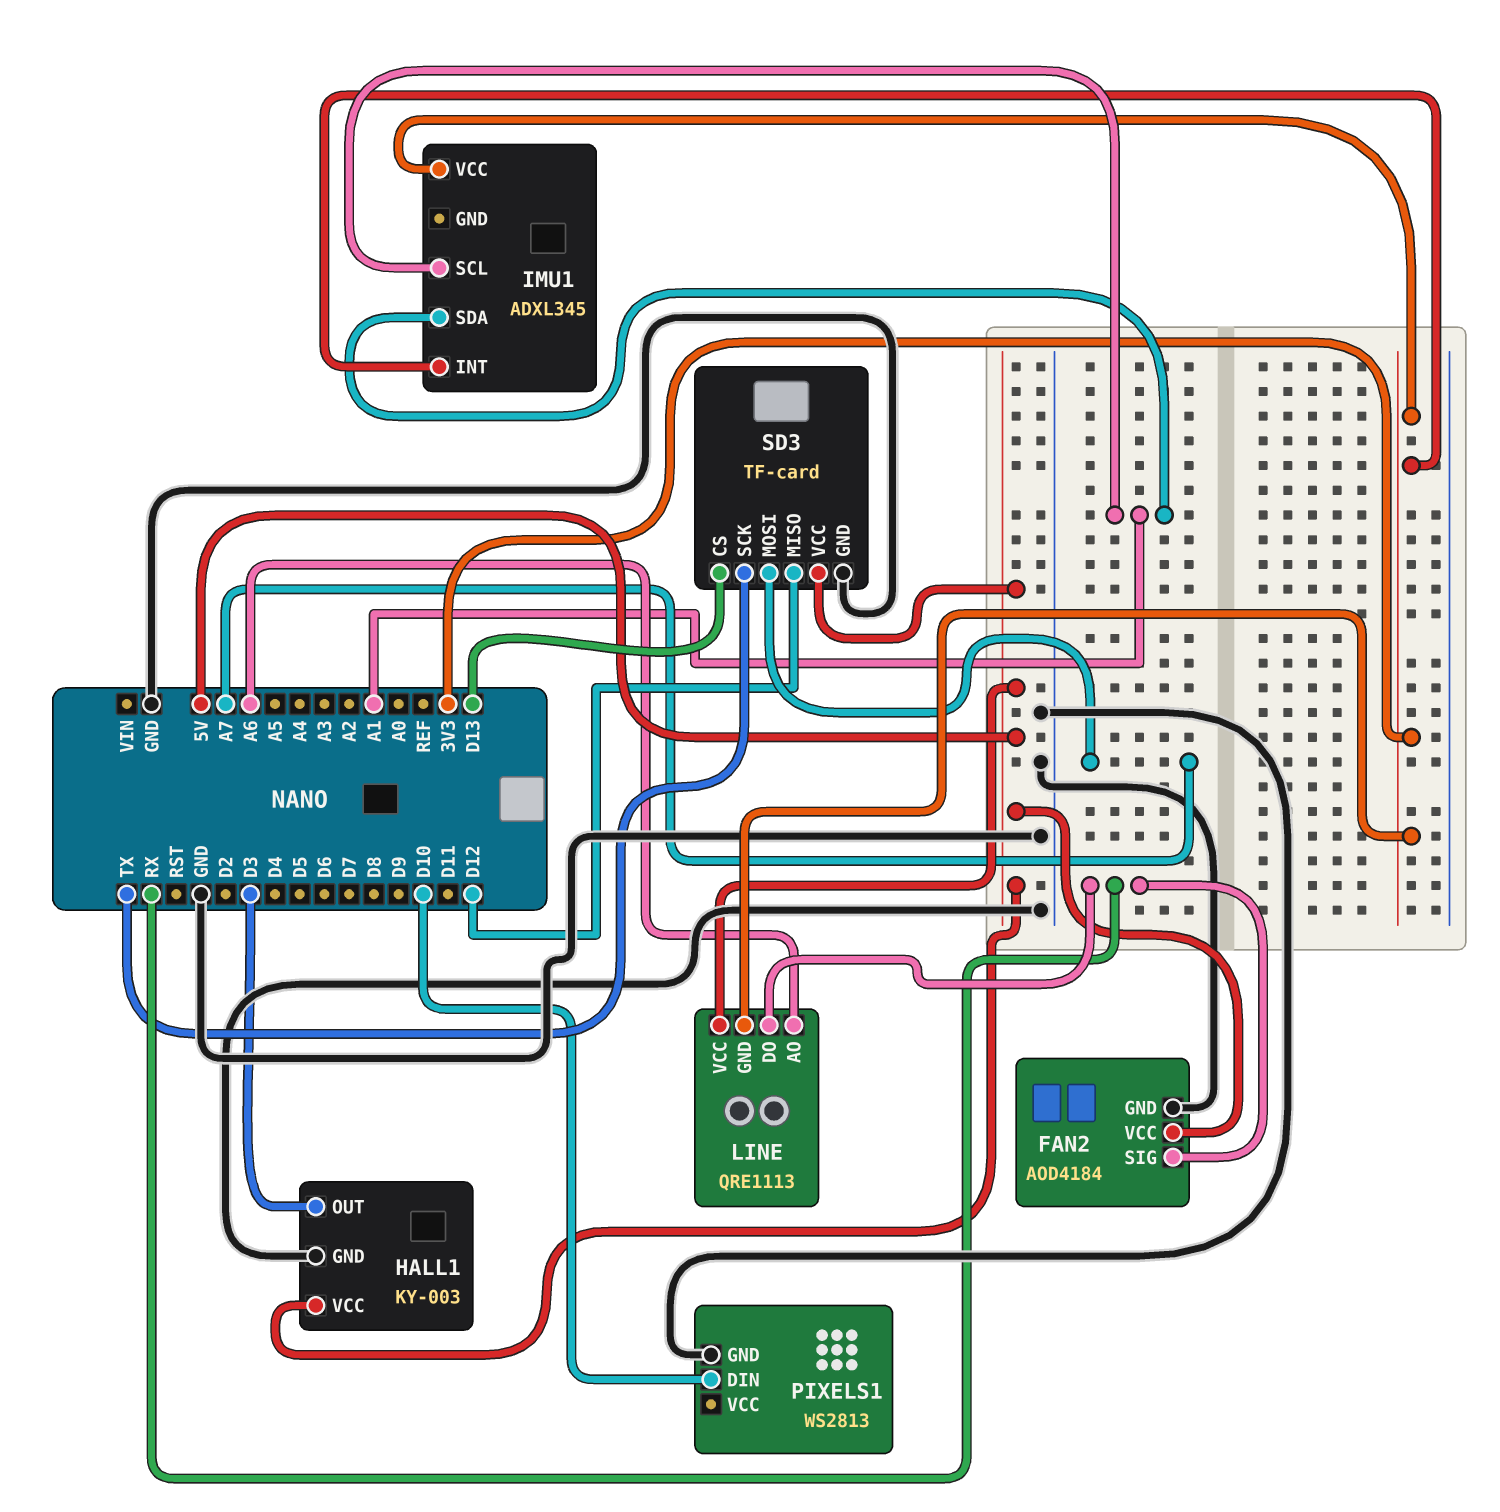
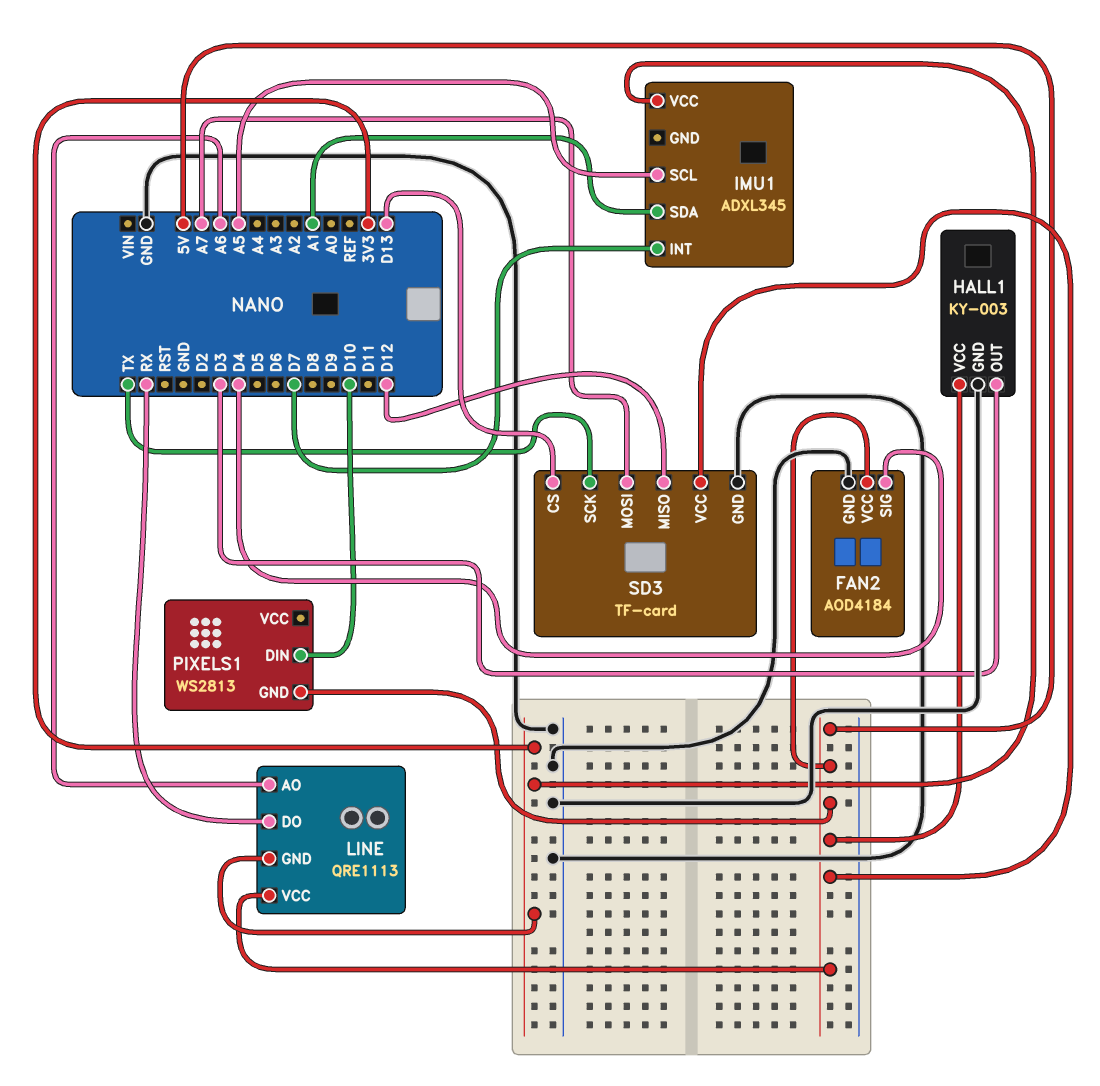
FAN2 pin SIG: RX -> D4
IMU1 pin INT: 3V3 -> D7
IMU1 pin SCL: A1 -> A5
PIXELS1 pin GND: GND -> 5V

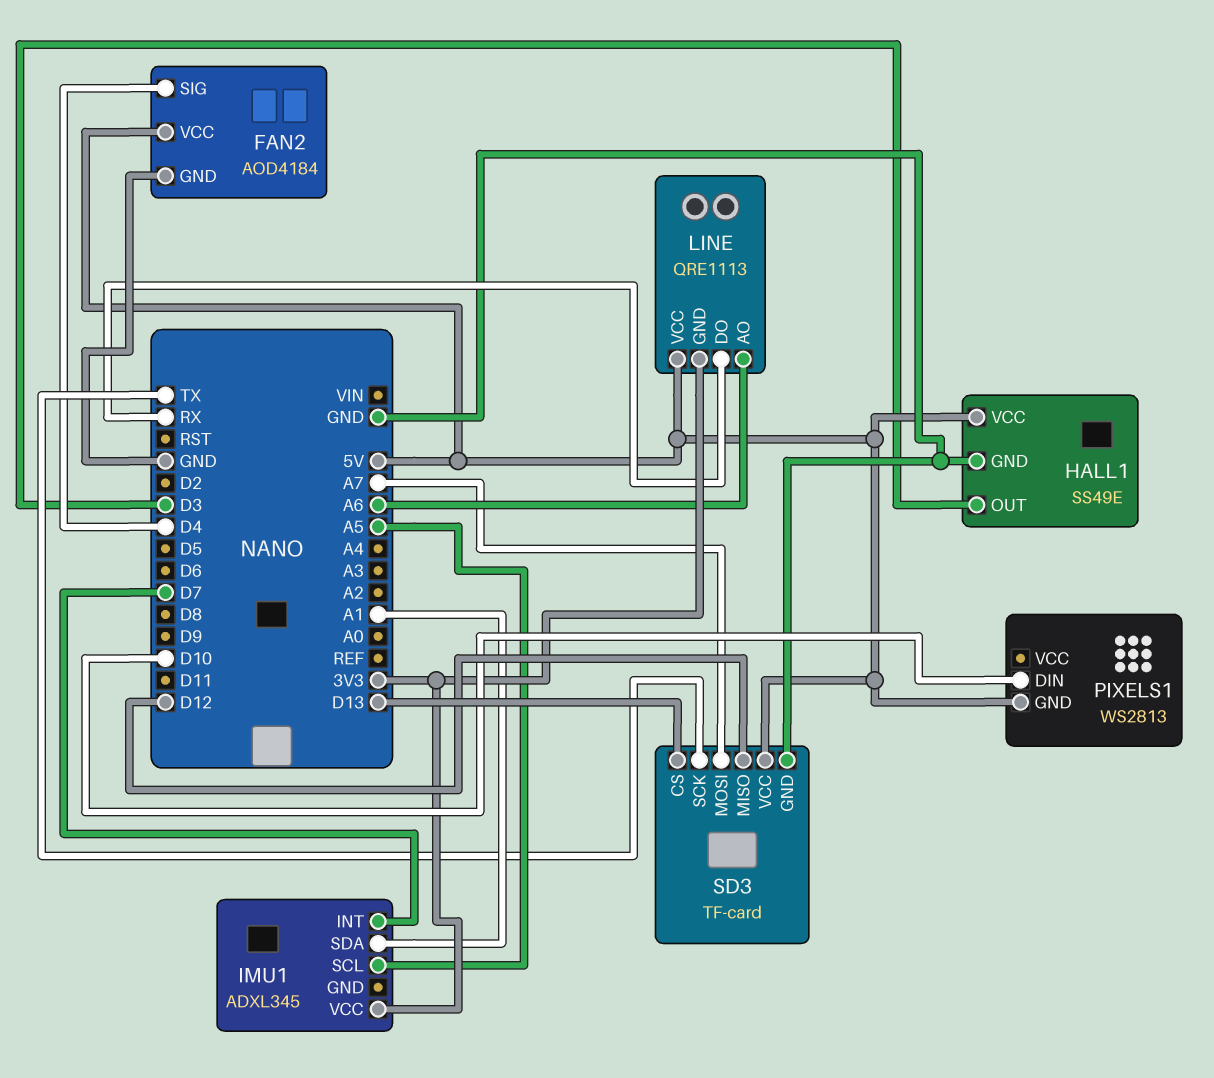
HALL1: KY-003 -> SS49E

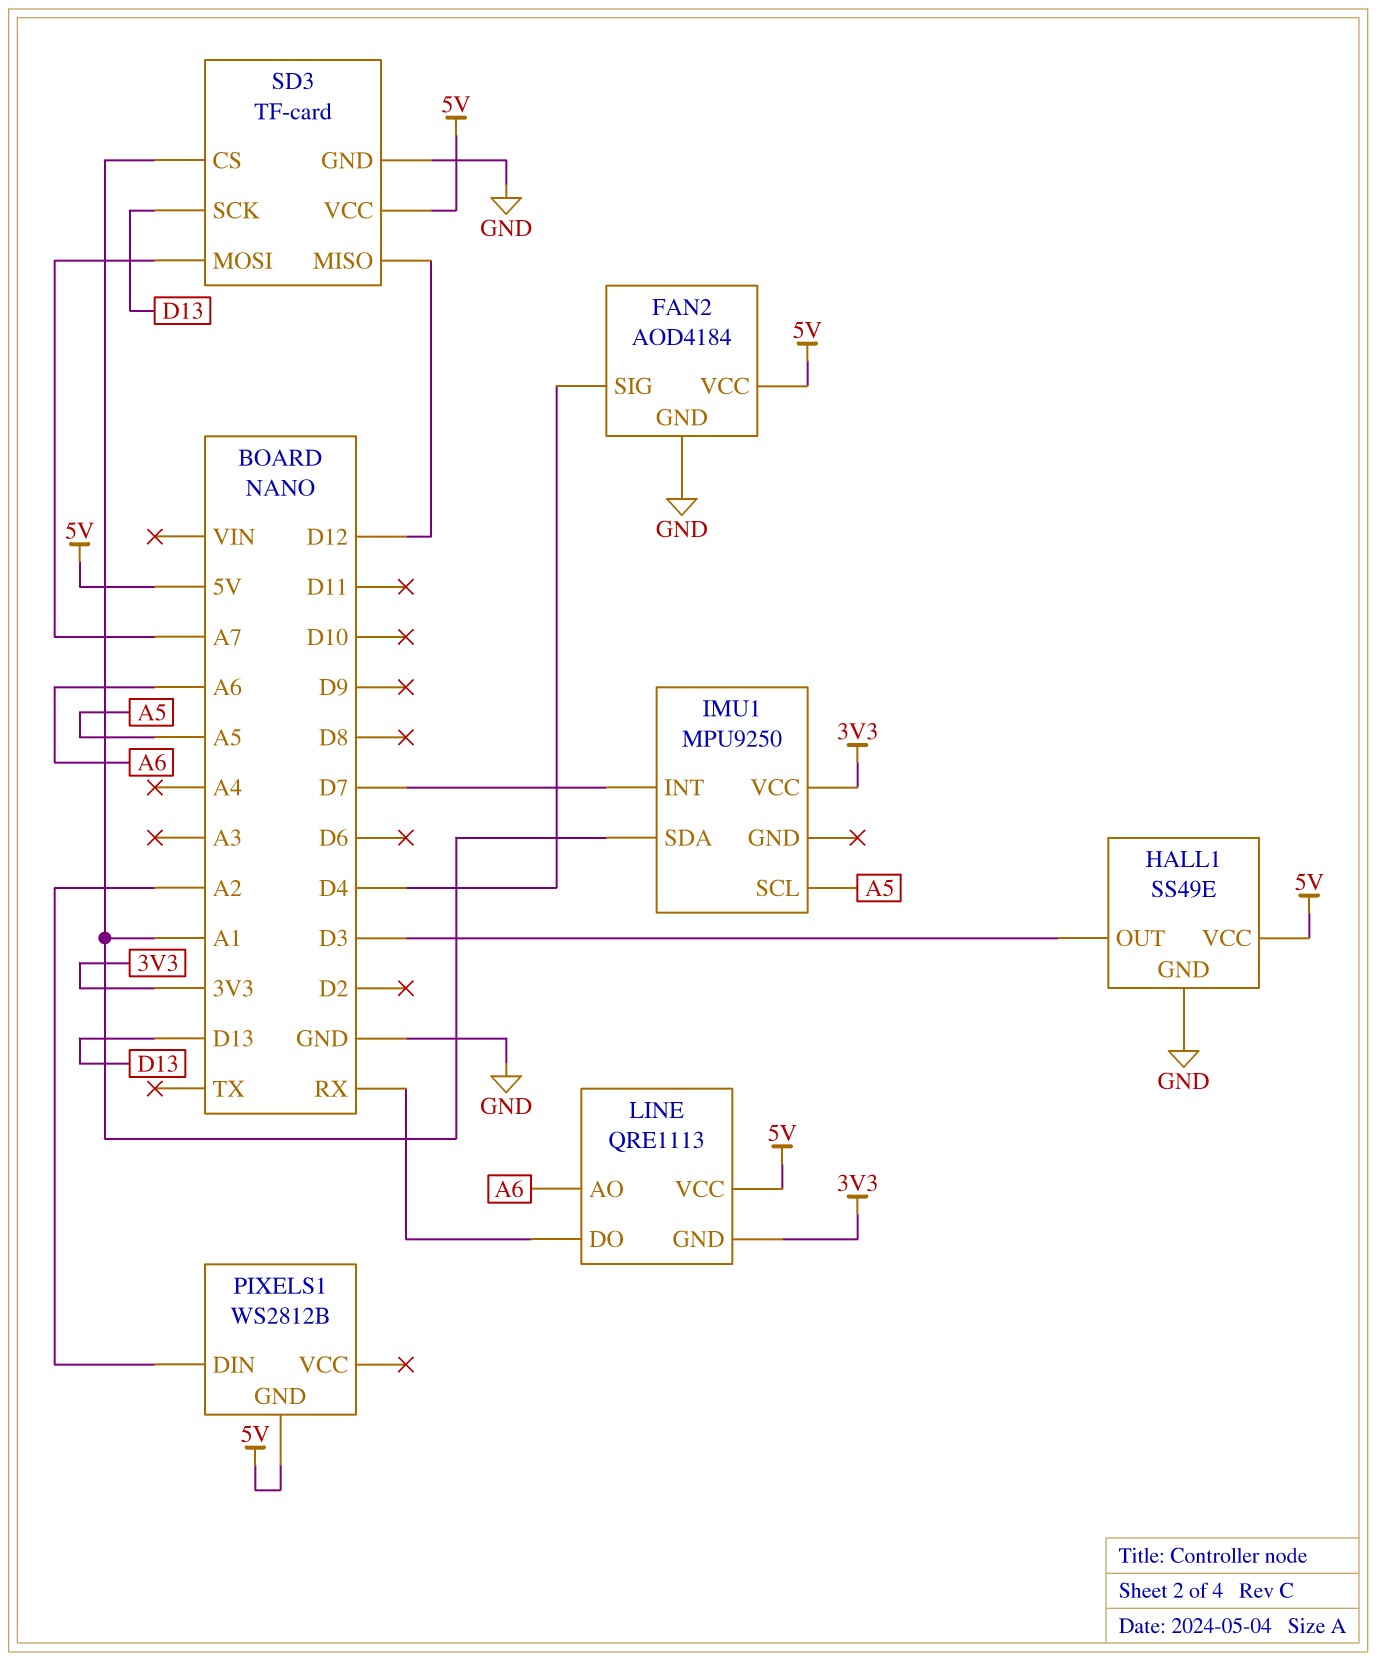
IMU1: ADXL345 -> MPU9250
PIXELS1: WS2813 -> WS2812B
PIXELS1 pin DIN: D10 -> A2
SD3 pin CS: D13 -> A1
SD3 pin SCK: TX -> D13

